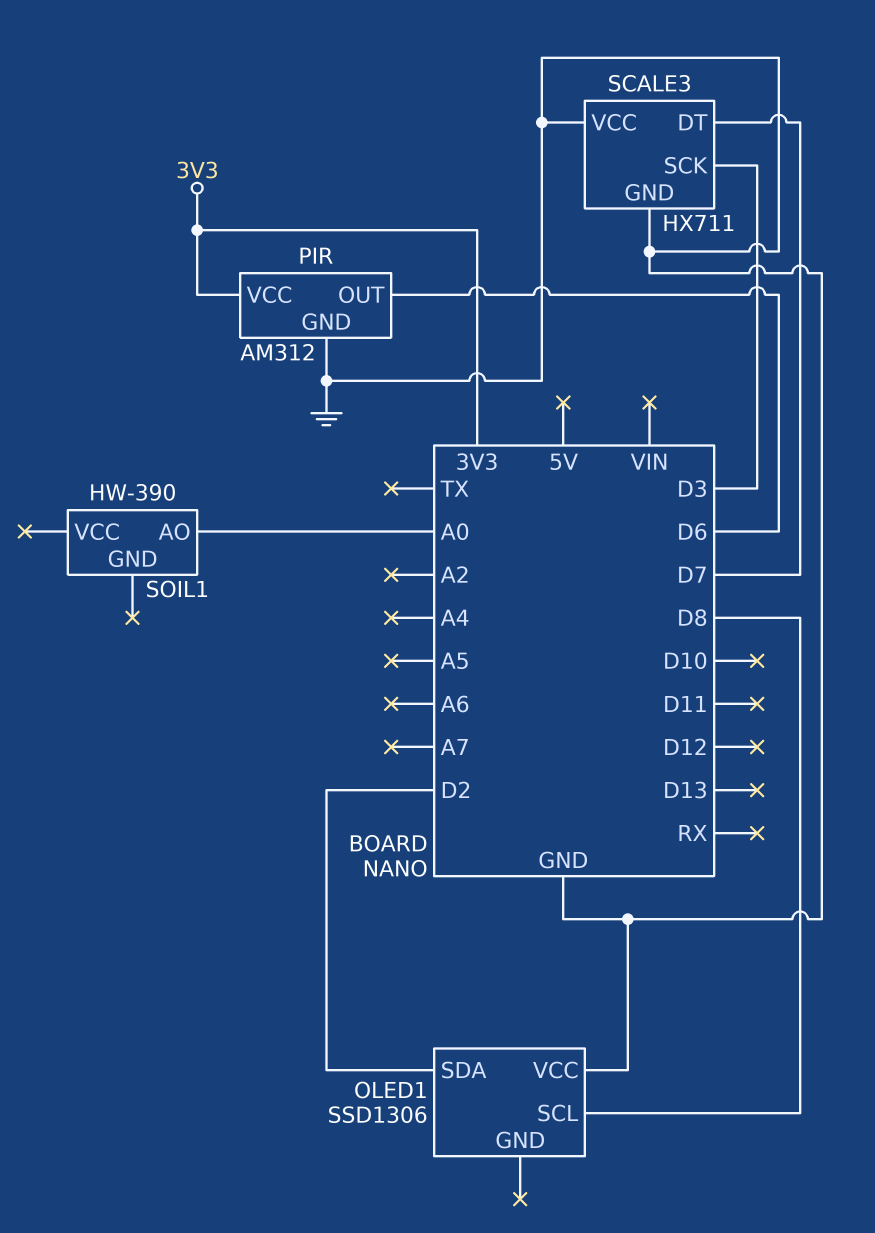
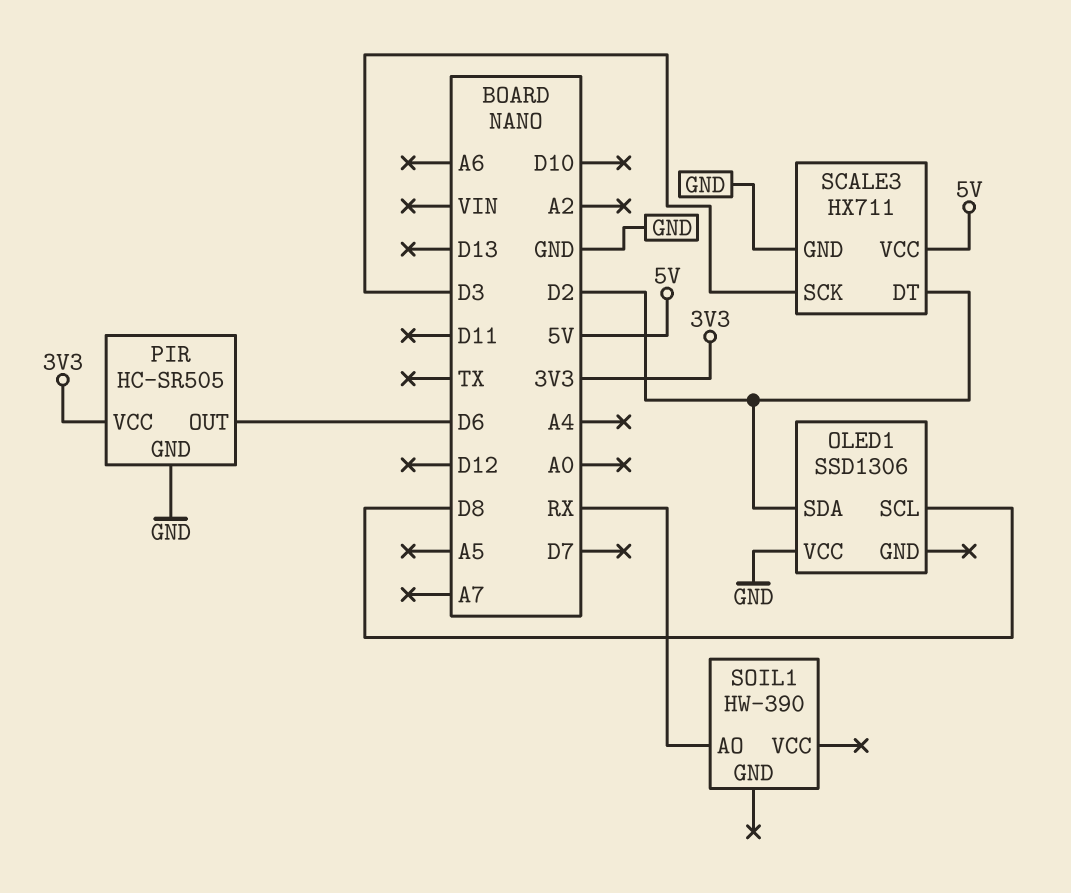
PIR: AM312 -> HC-SR505
SCALE3 pin DT: D7 -> D2
SCALE3 pin VCC: GND -> 5V
SOIL1 pin AO: A0 -> RX

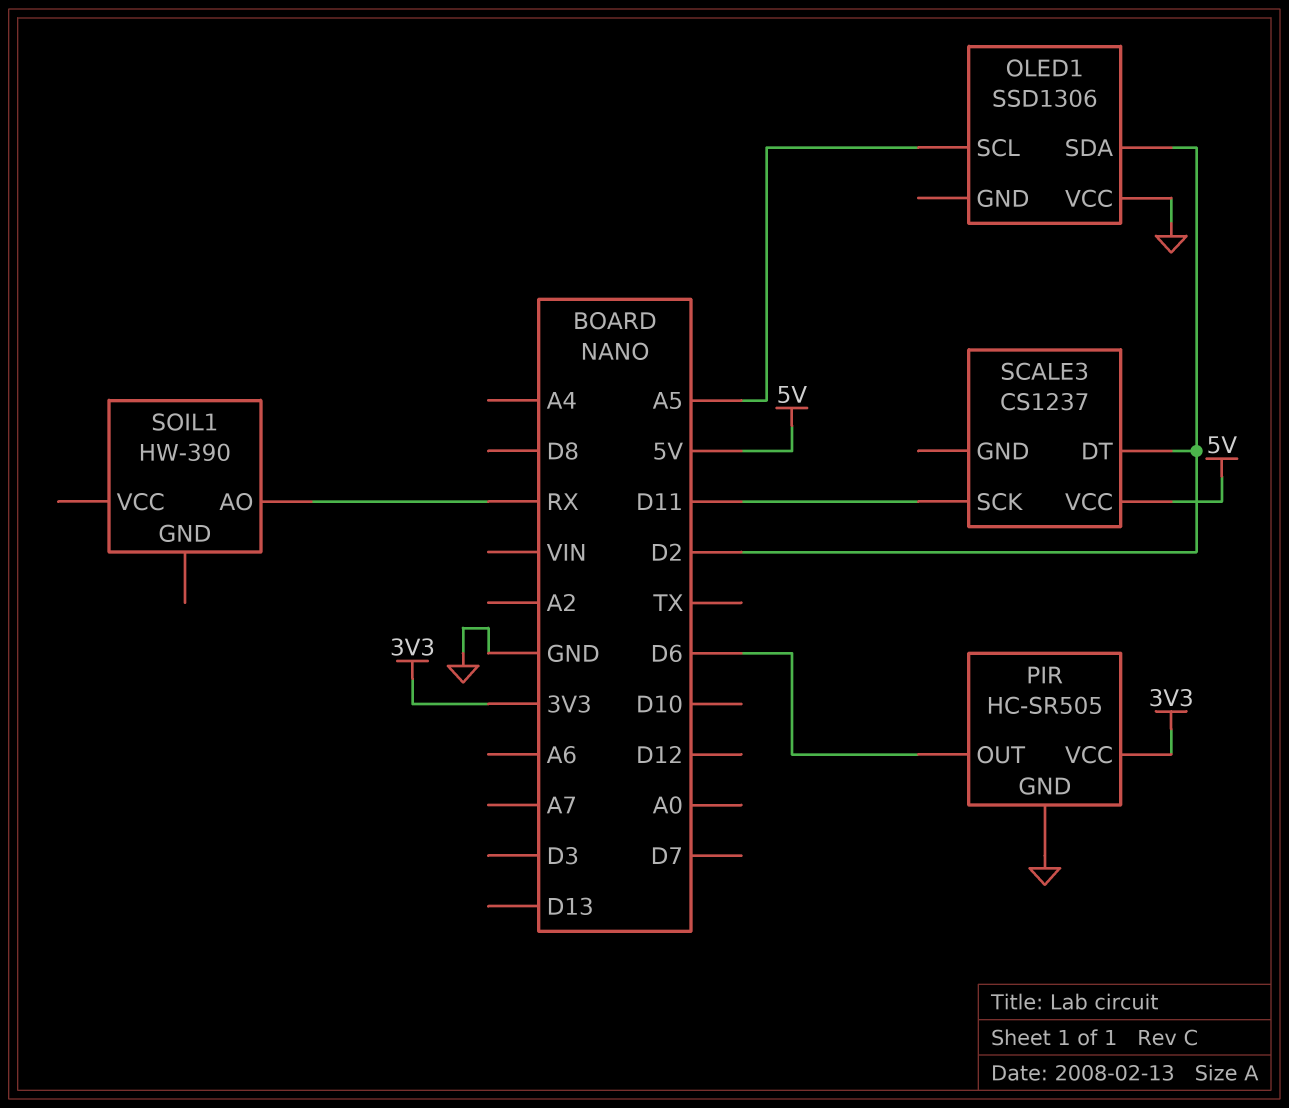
OLED1 pin SCL: D8 -> A5
SCALE3: HX711 -> CS1237
SCALE3 pin GND: GND -> none
SCALE3 pin SCK: D3 -> D11

